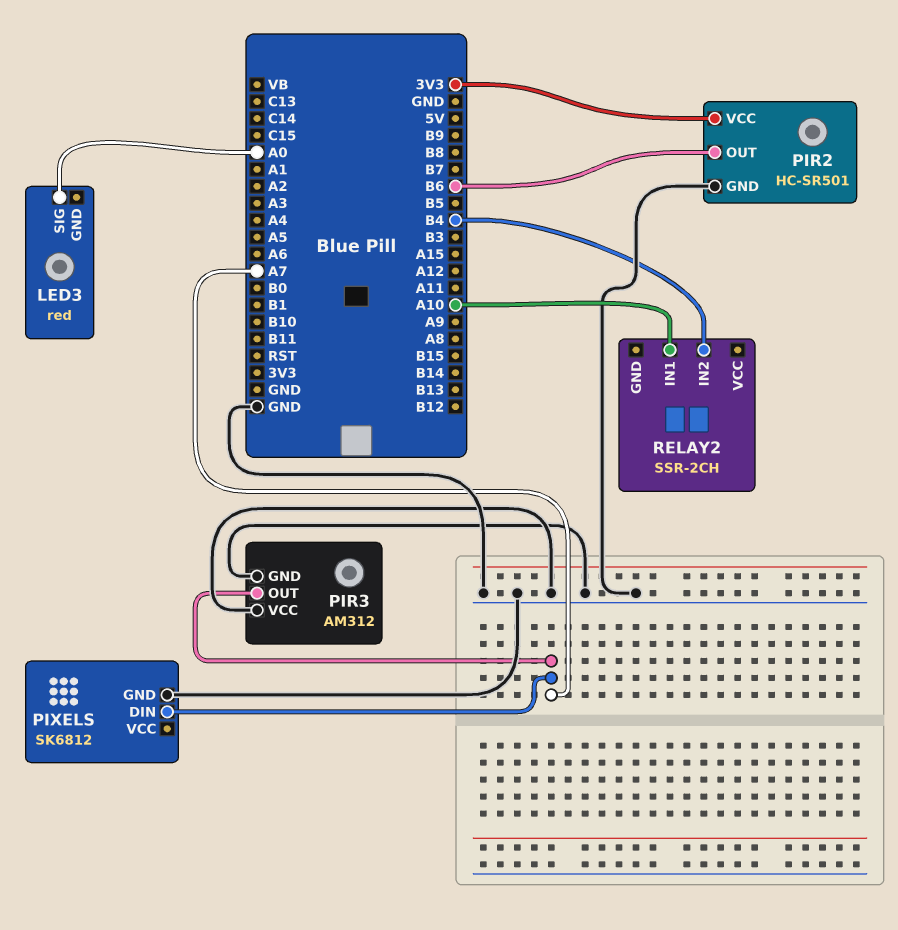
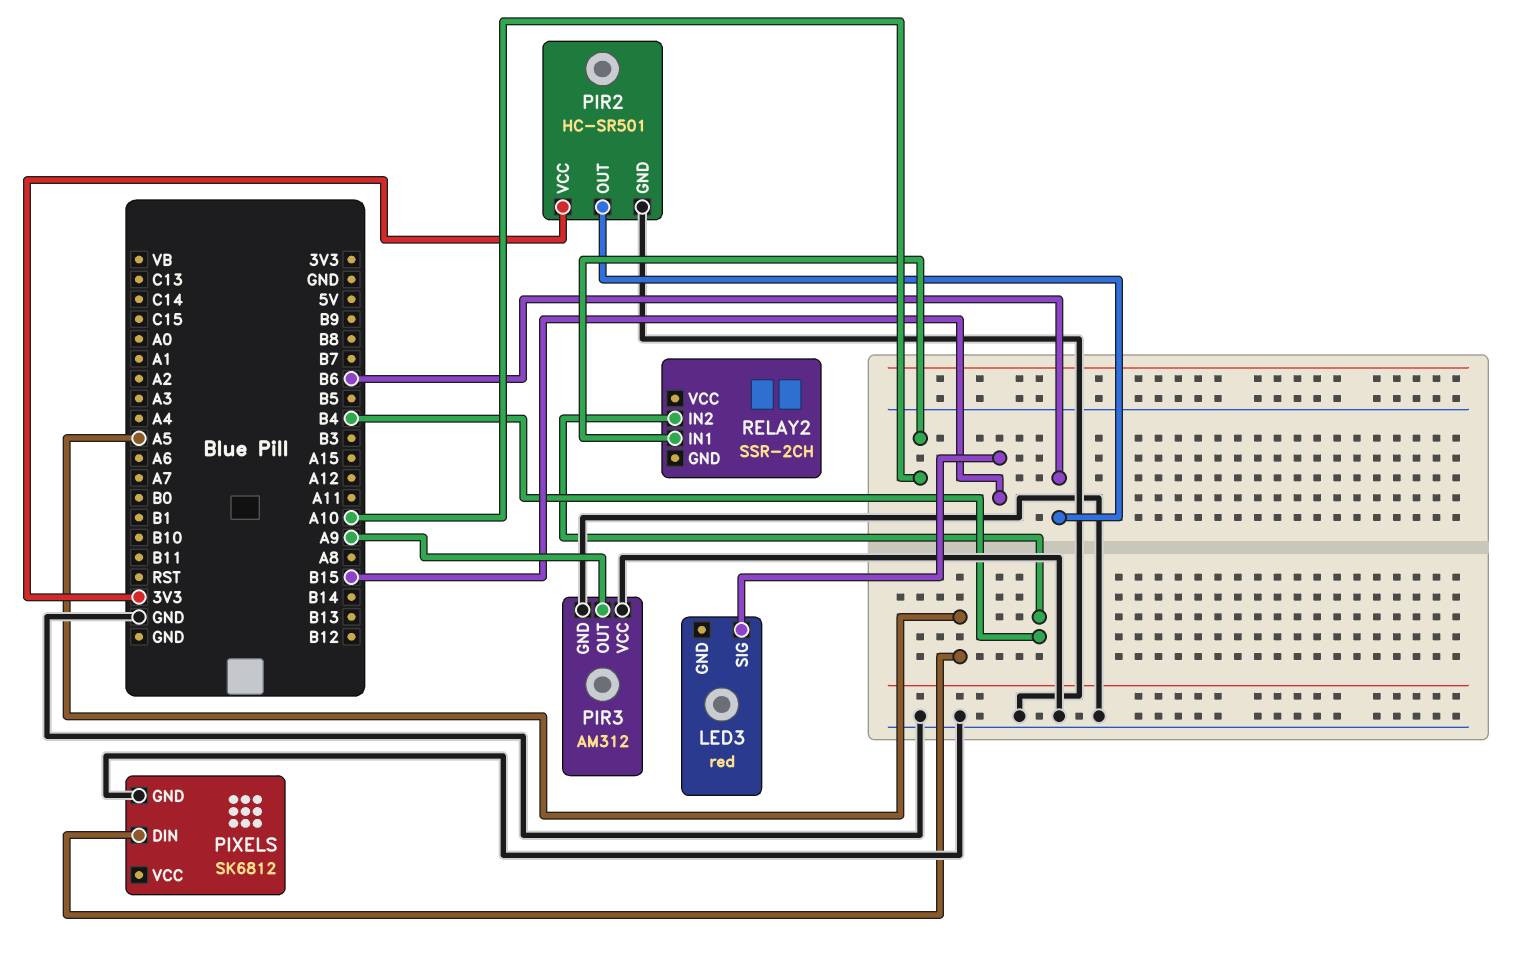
LED3 pin SIG: A0 -> B15
PIR3 pin OUT: A7 -> A9
PIXELS pin DIN: A7 -> A5

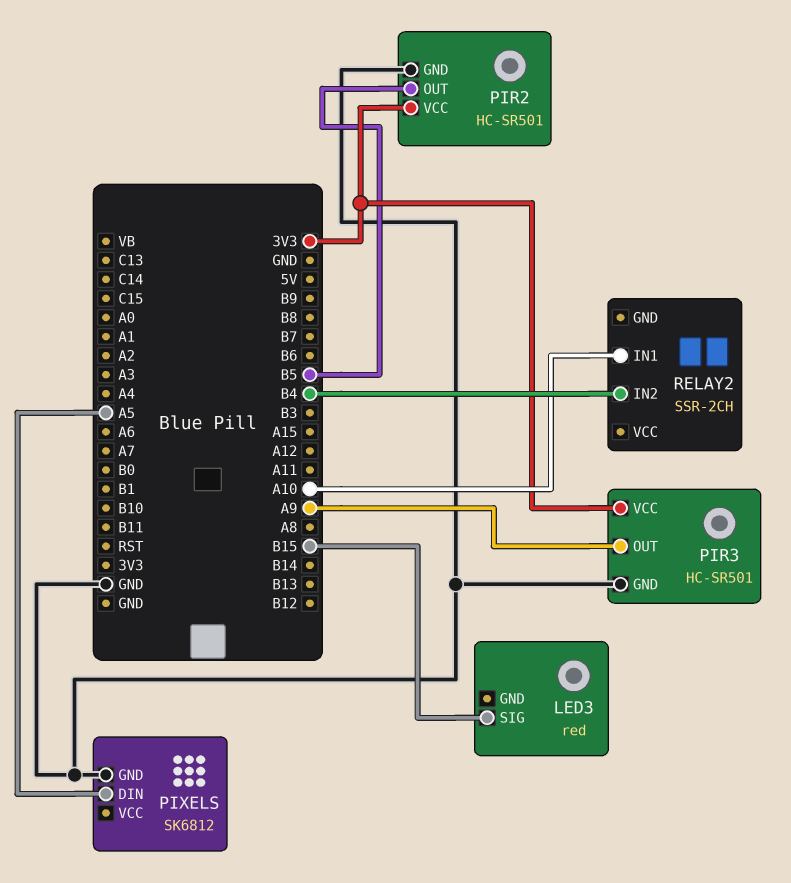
PIR2 pin OUT: B6 -> B5
PIR3: AM312 -> HC-SR501
PIR3 pin VCC: GND -> 3V3

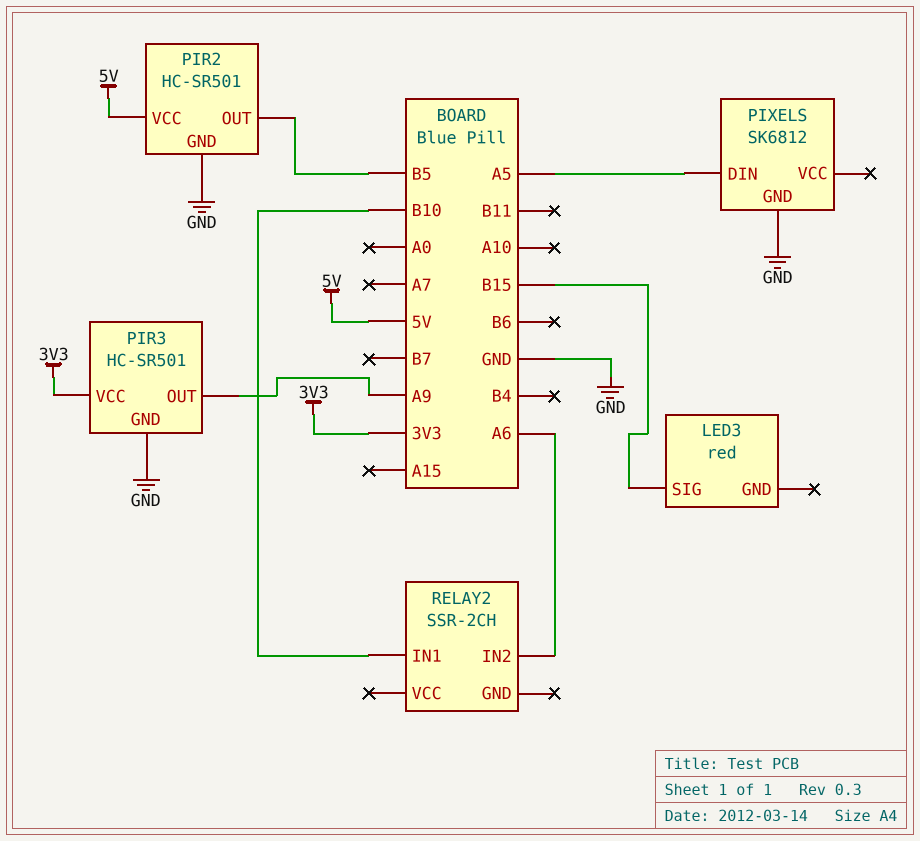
PIR2 pin VCC: 3V3 -> 5V
RELAY2 pin IN1: A10 -> B10
RELAY2 pin IN2: B4 -> A6

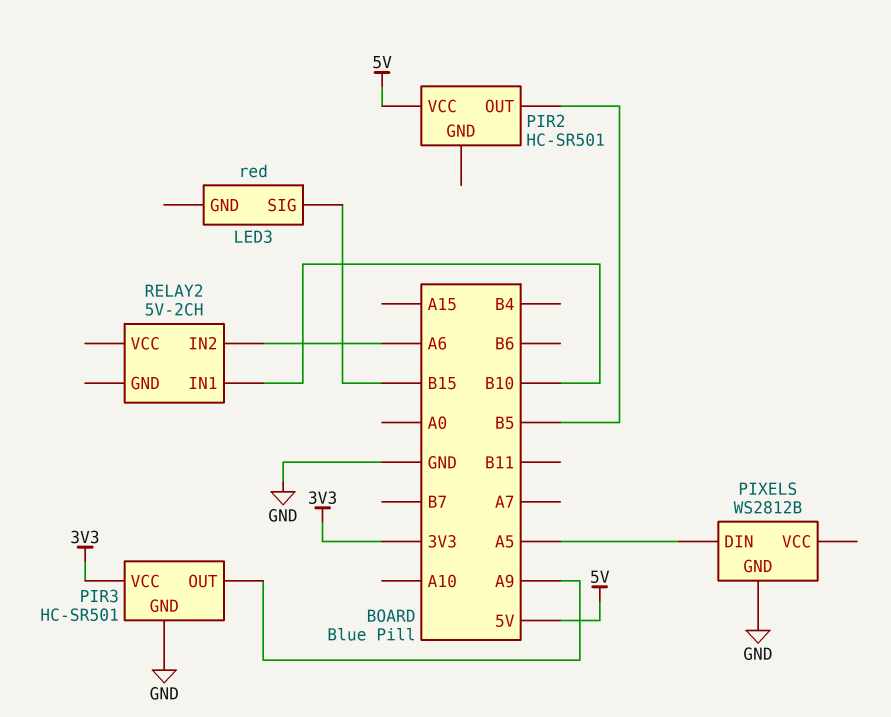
PIR2 pin GND: GND -> none
PIXELS: SK6812 -> WS2812B
RELAY2: SSR-2CH -> 5V-2CH

